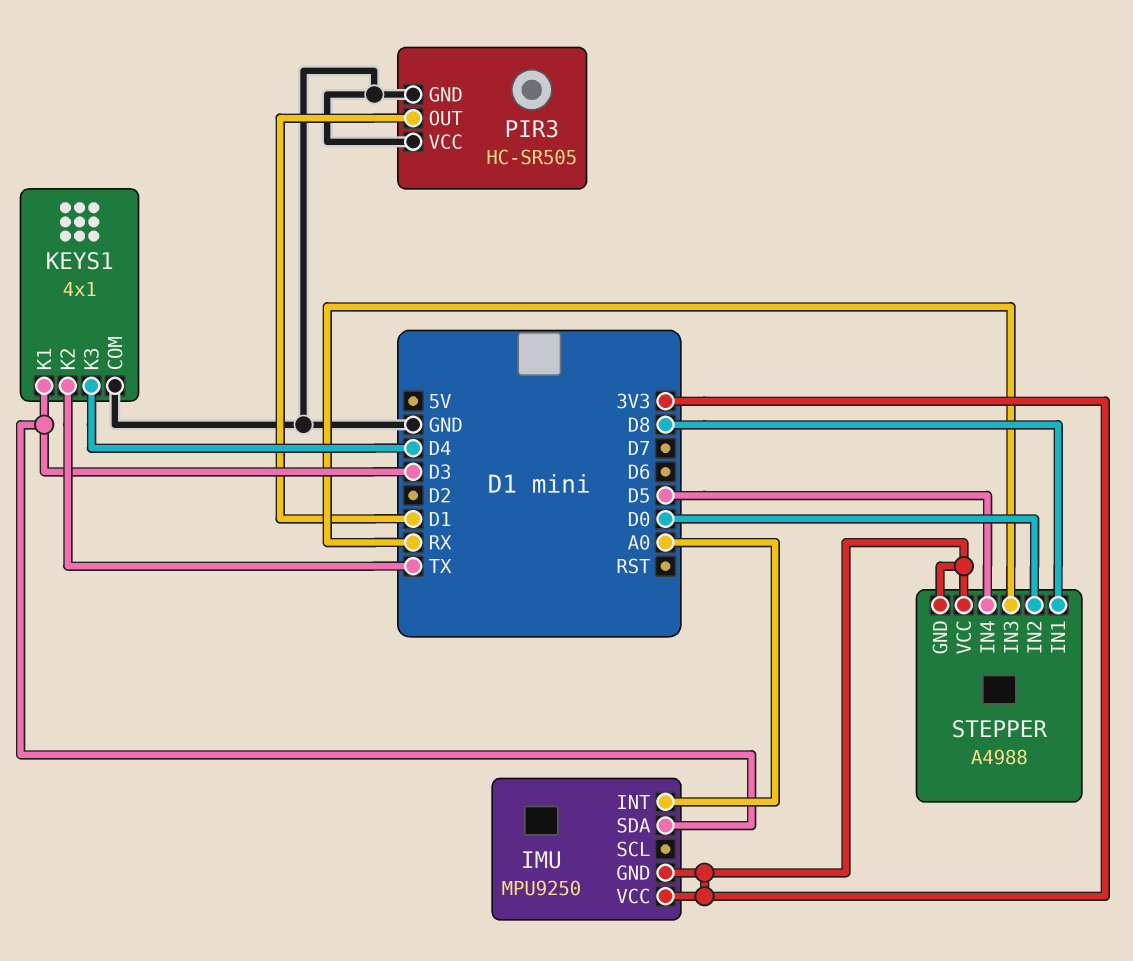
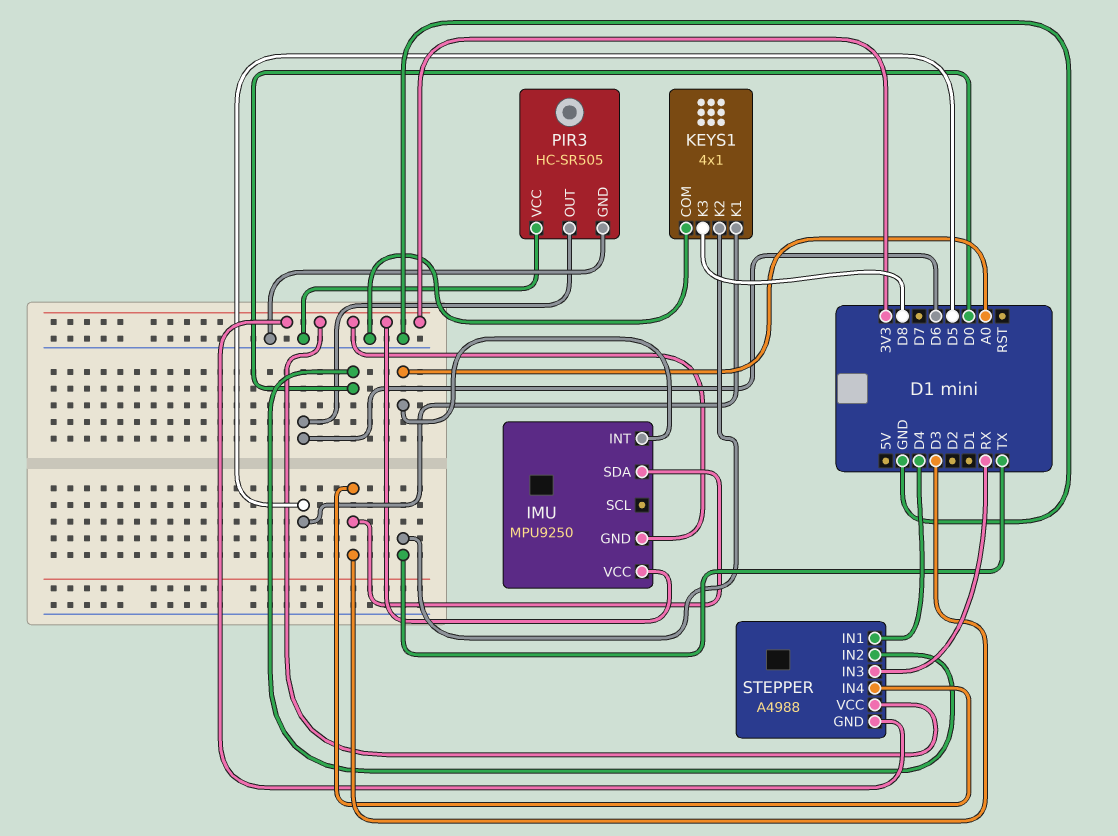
KEYS1 pin K1: D3 -> D5
KEYS1 pin K3: D4 -> D8
PIR3 pin OUT: D1 -> D6
STEPPER pin IN1: D8 -> D4
STEPPER pin IN4: D5 -> D3

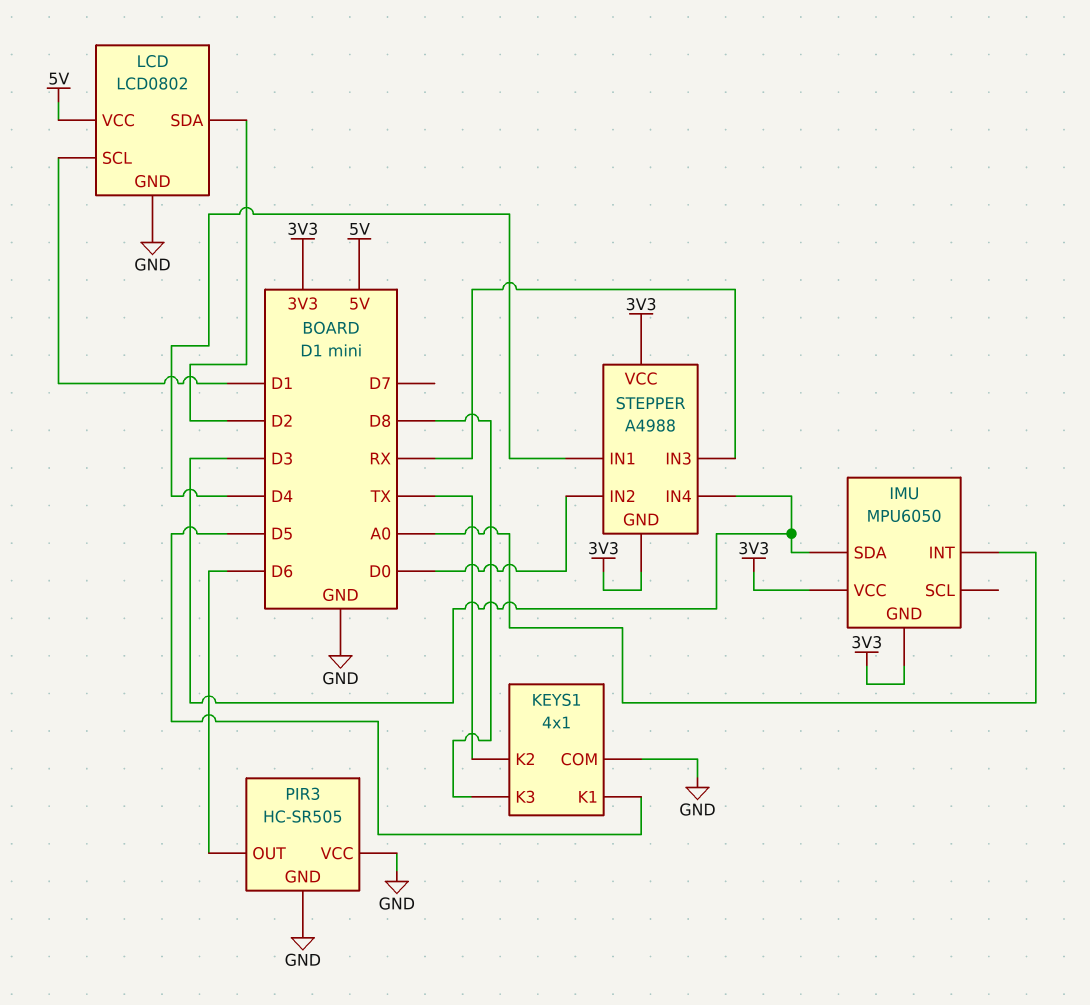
IMU: MPU9250 -> MPU6050
LCD: none -> LCD0802
LCD pin GND: none -> GND
LCD pin SCL: none -> D1
LCD pin SDA: none -> D2
LCD pin VCC: none -> 5V

